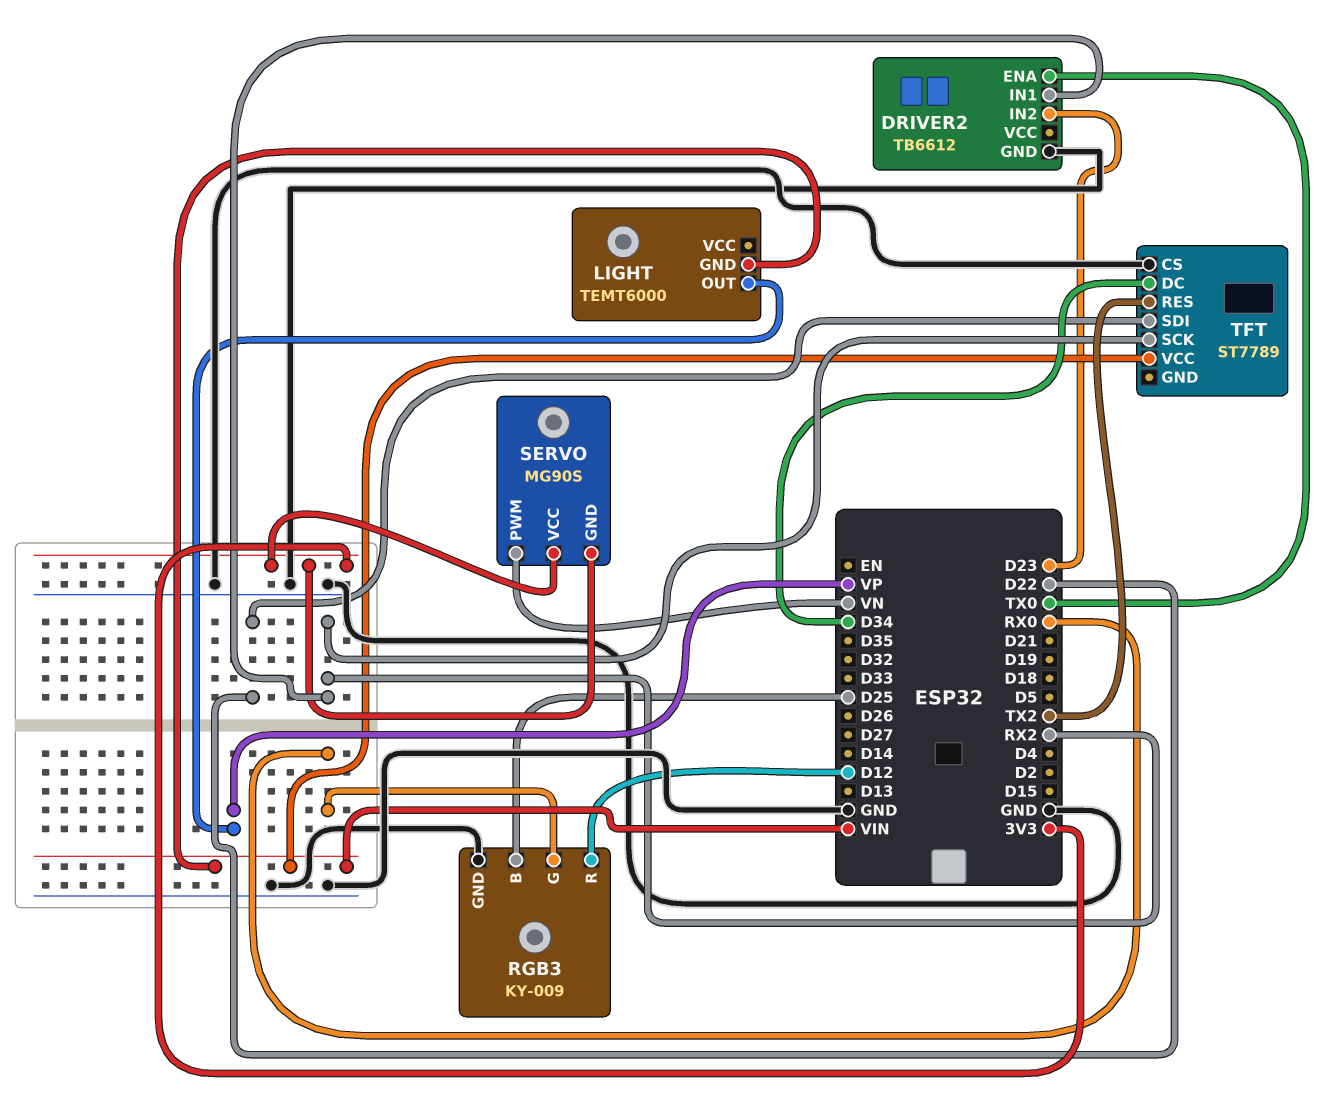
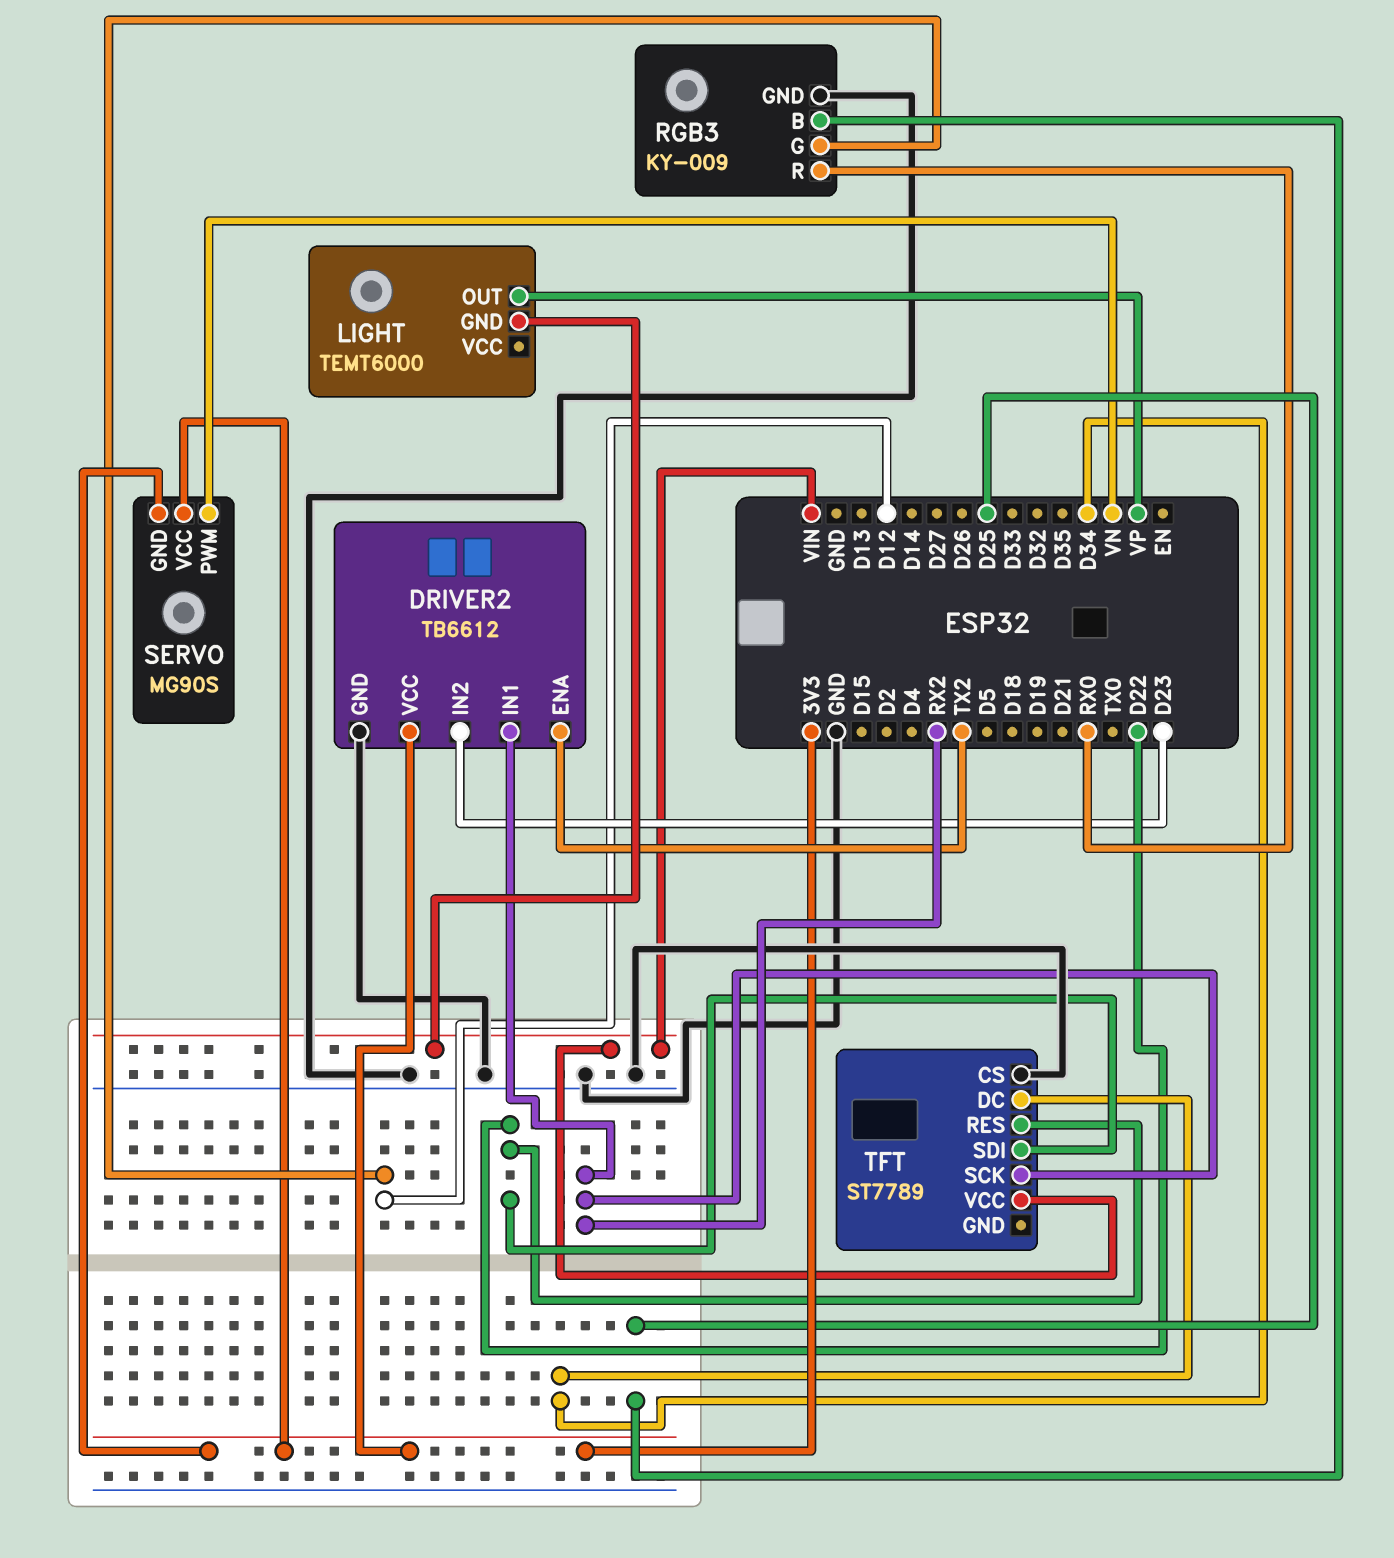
DRIVER2 pin ENA: TX0 -> TX2
DRIVER2 pin VCC: none -> 3V3
RGB3 pin G: RX0 -> D12
RGB3 pin R: D12 -> RX0
TFT pin RES: TX2 -> D22

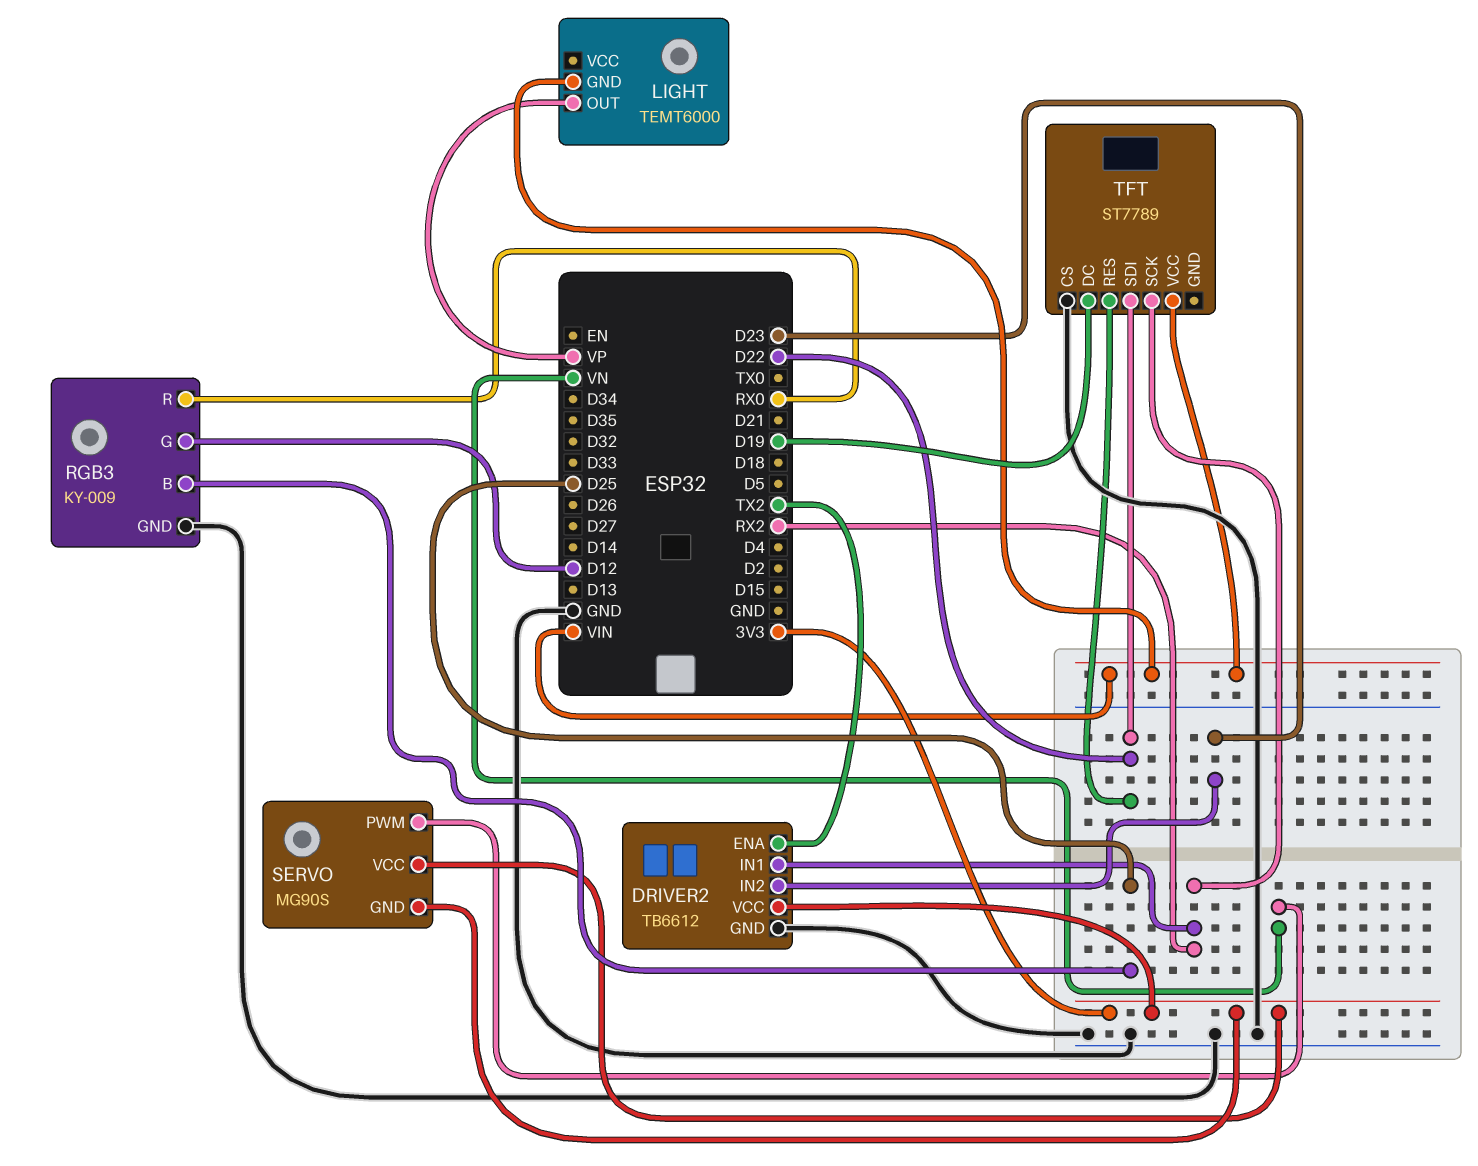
TFT pin DC: D34 -> D19

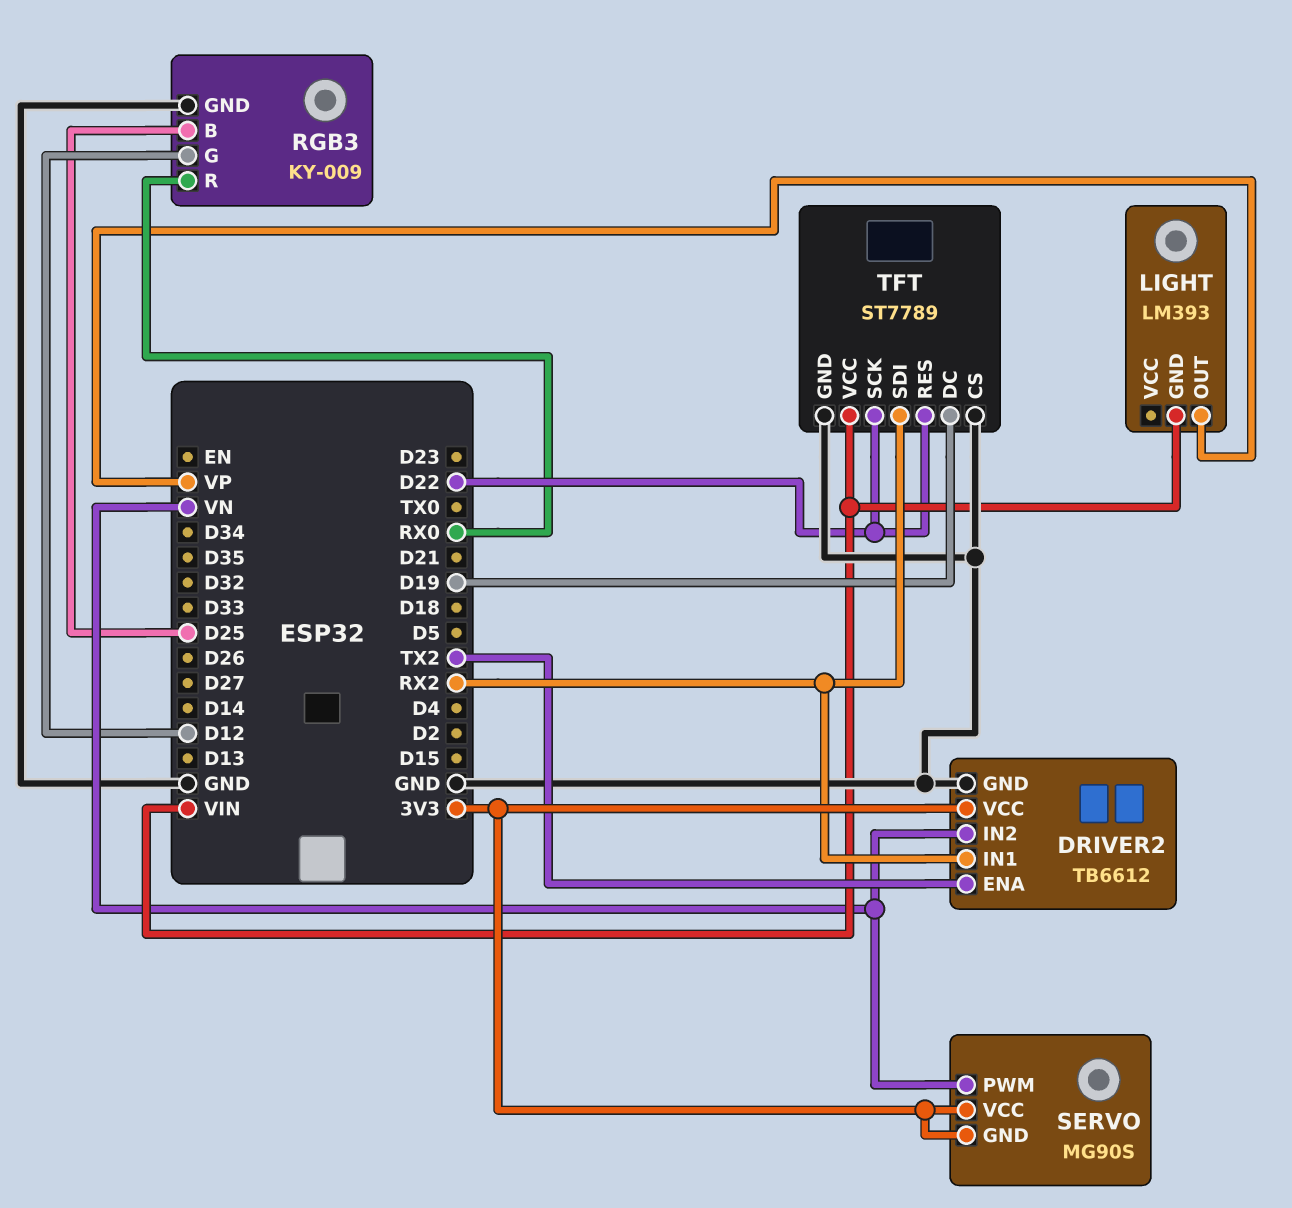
DRIVER2 pin IN2: D23 -> VN
LIGHT: TEMT6000 -> LM393
TFT pin GND: none -> GND
TFT pin SCK: RX2 -> D22
TFT pin SDI: D22 -> RX2

